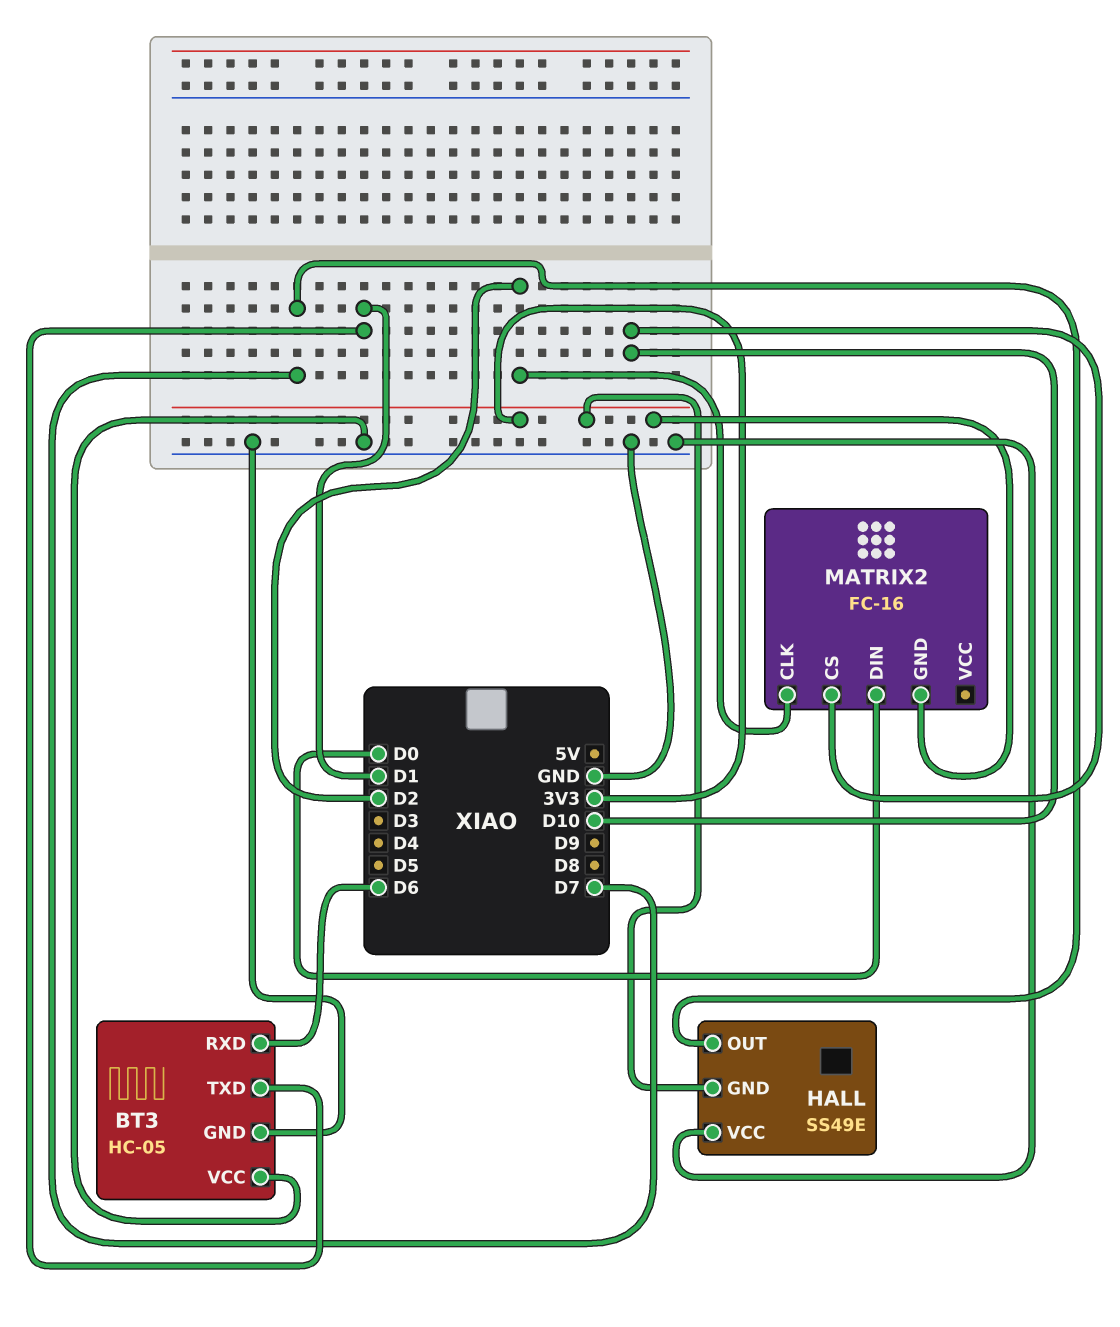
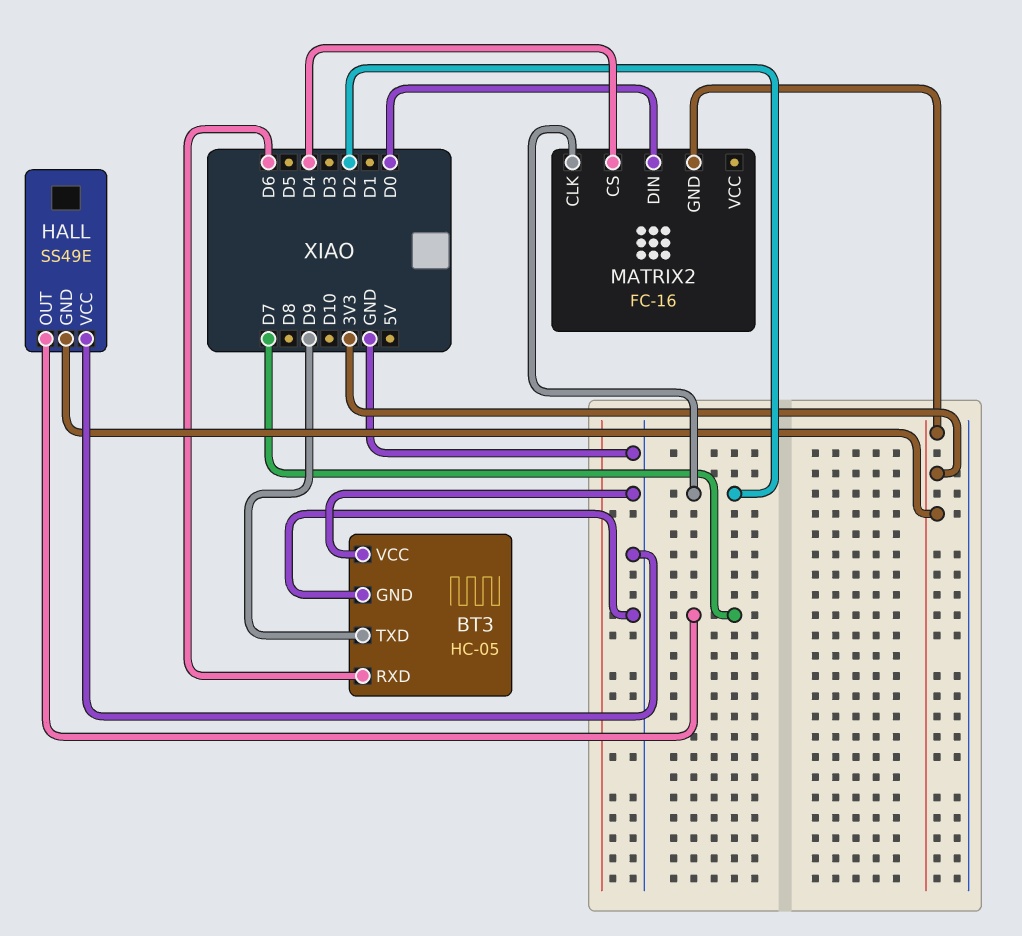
BT3 pin TXD: D1 -> D9
MATRIX2 pin CS: D10 -> D4

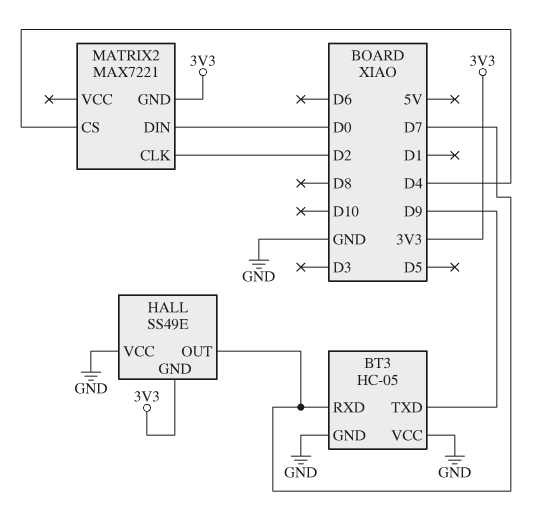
BT3 pin RXD: D6 -> D7
MATRIX2: FC-16 -> MAX7221

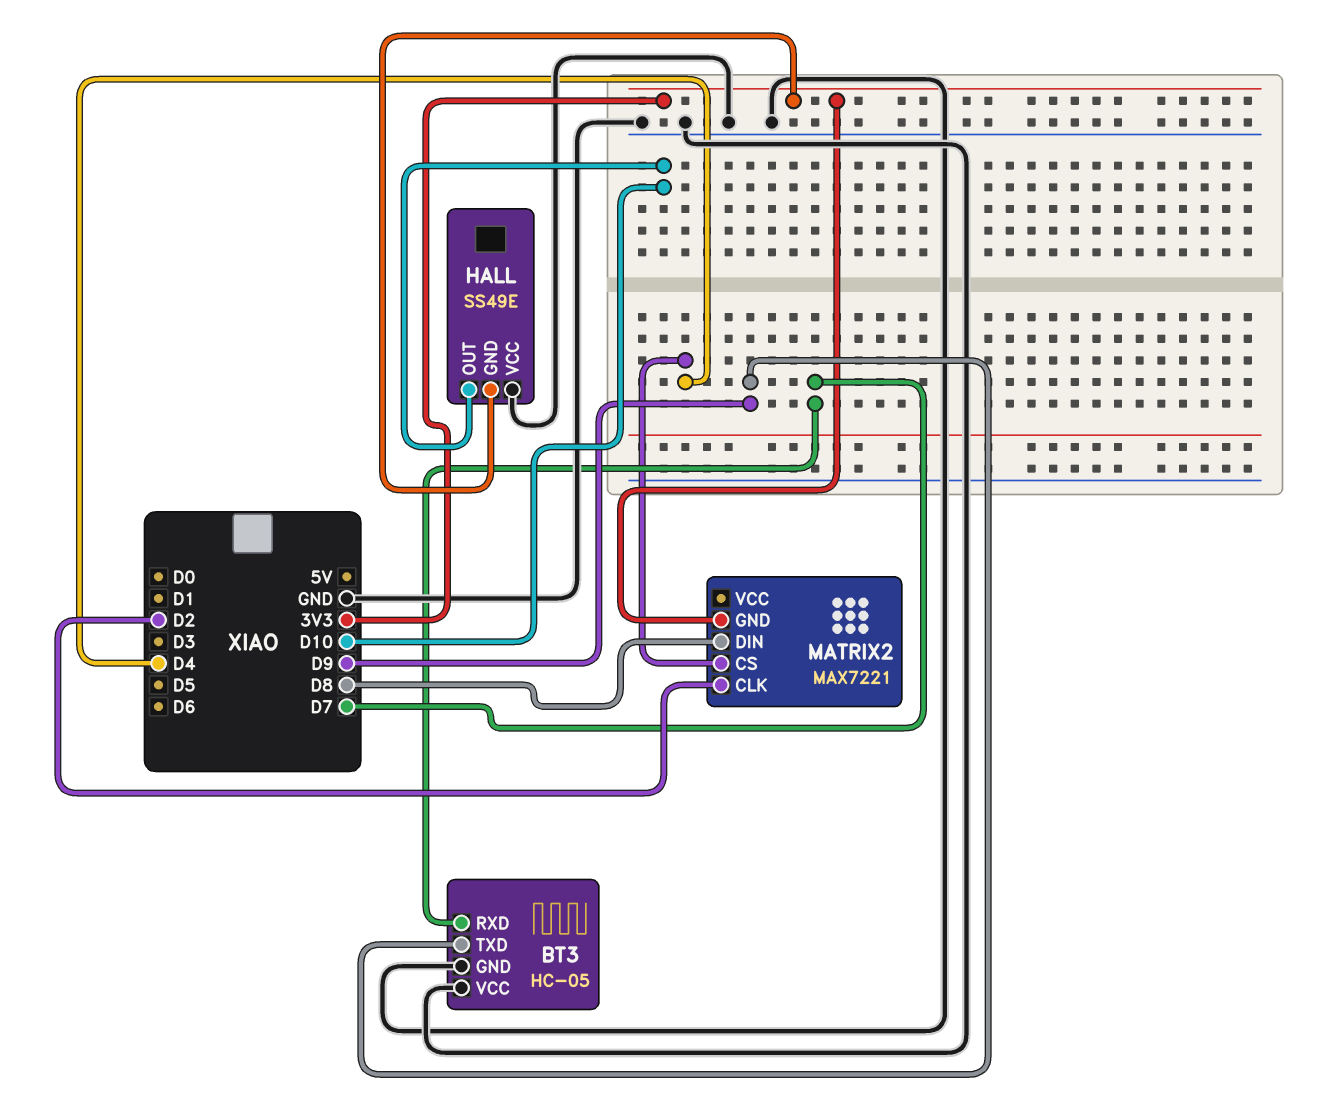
HALL pin OUT: D7 -> D10
MATRIX2 pin DIN: D0 -> D8

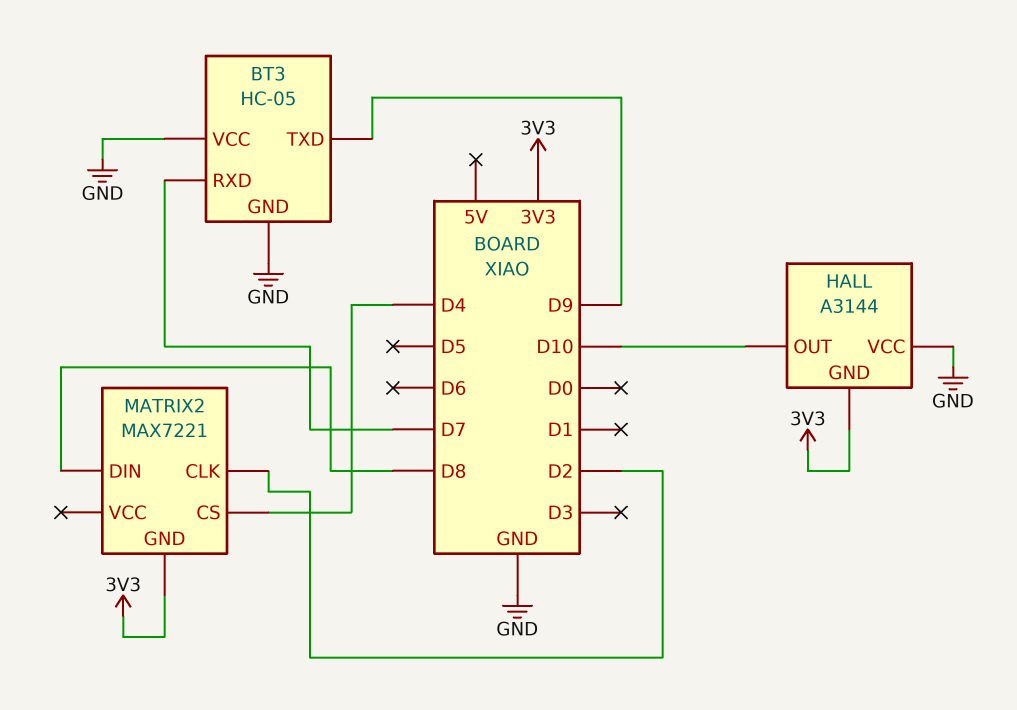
HALL: SS49E -> A3144

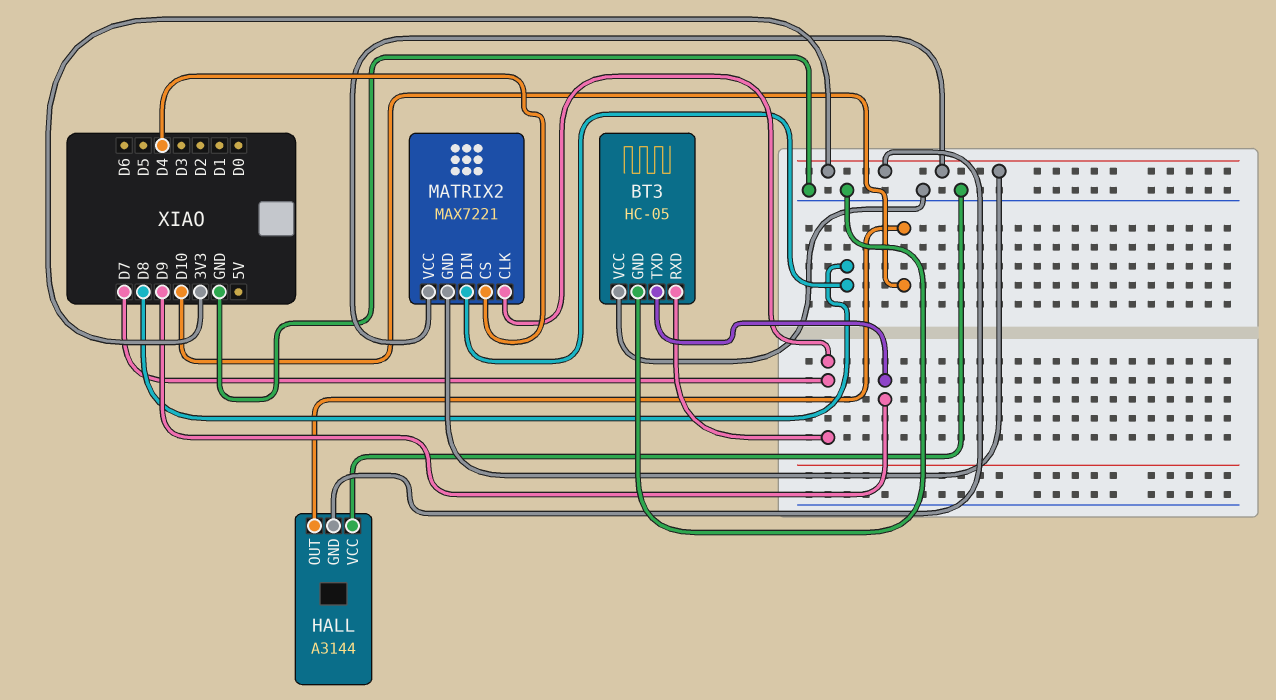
MATRIX2 pin CLK: D2 -> D7
MATRIX2 pin VCC: none -> 3V3

